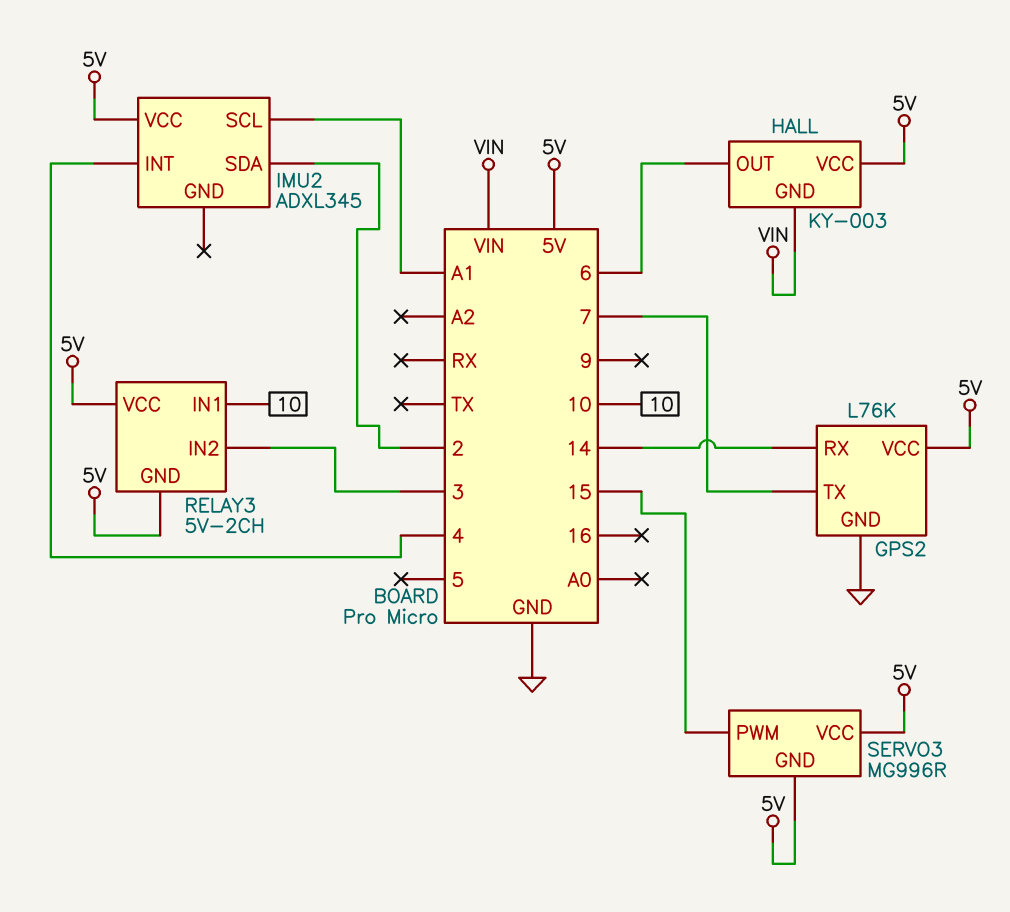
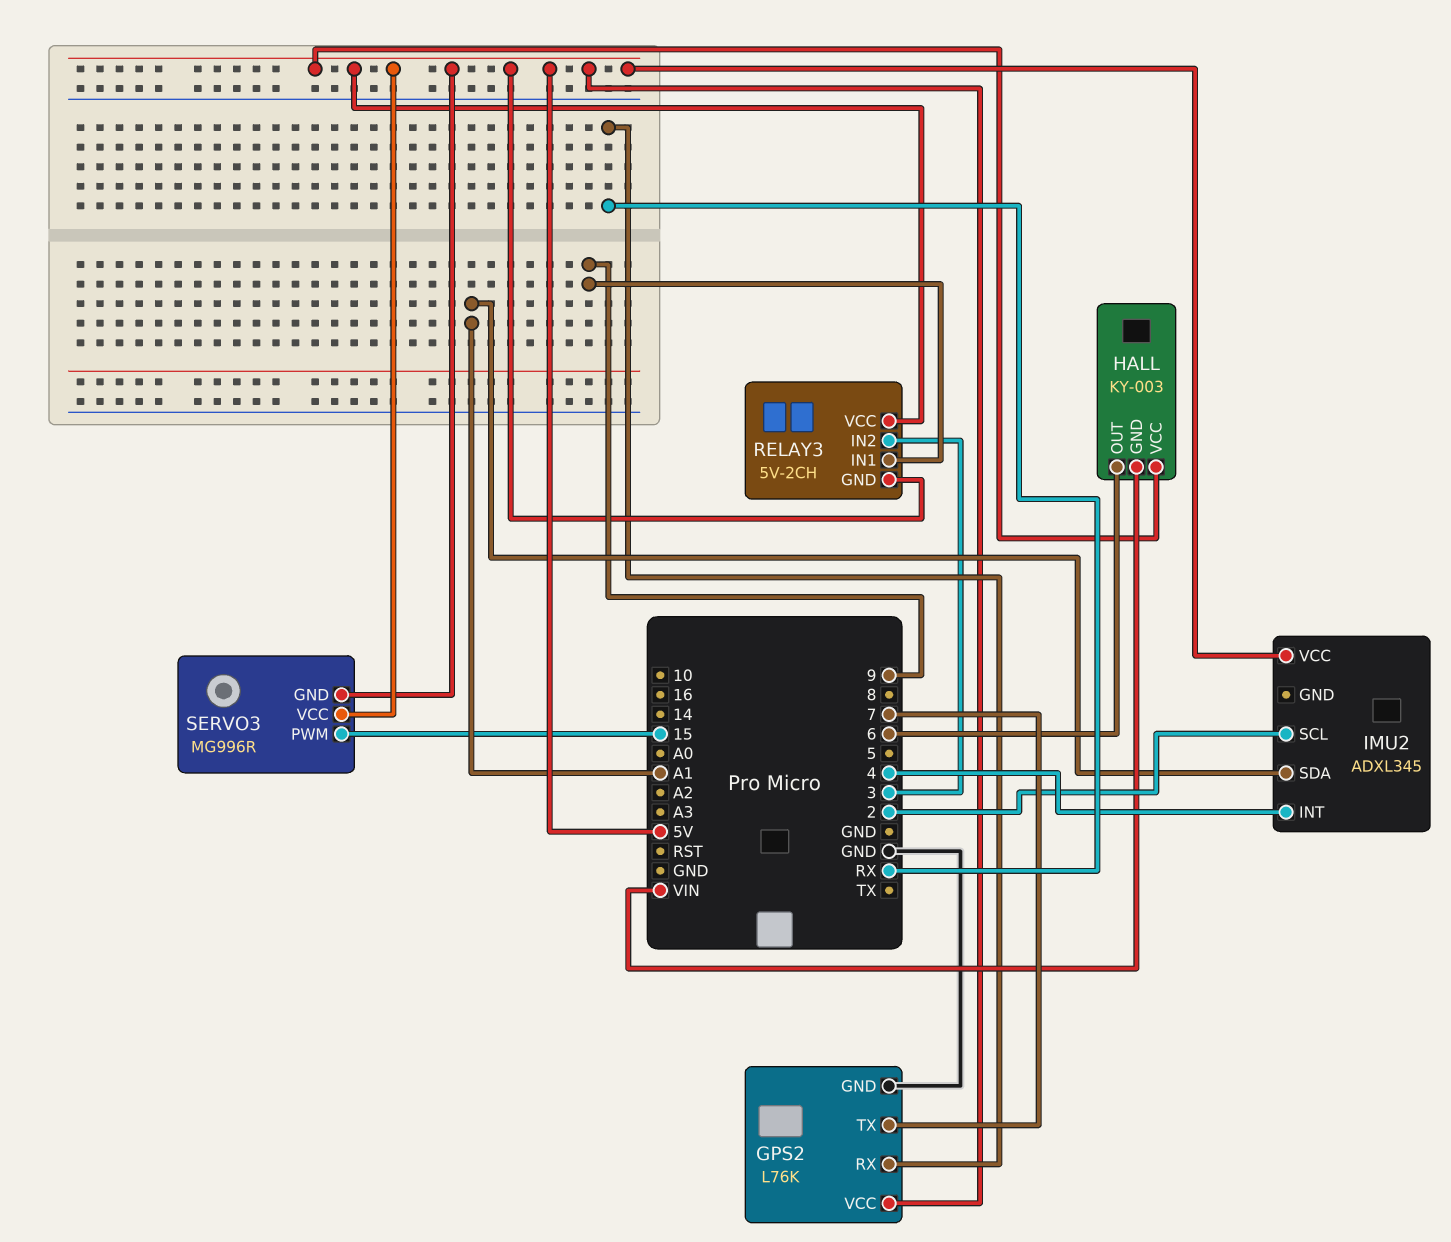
GPS2 pin RX: 14 -> RX
IMU2 pin SCL: A1 -> 2
IMU2 pin SDA: 2 -> A1
RELAY3 pin IN1: 10 -> 9

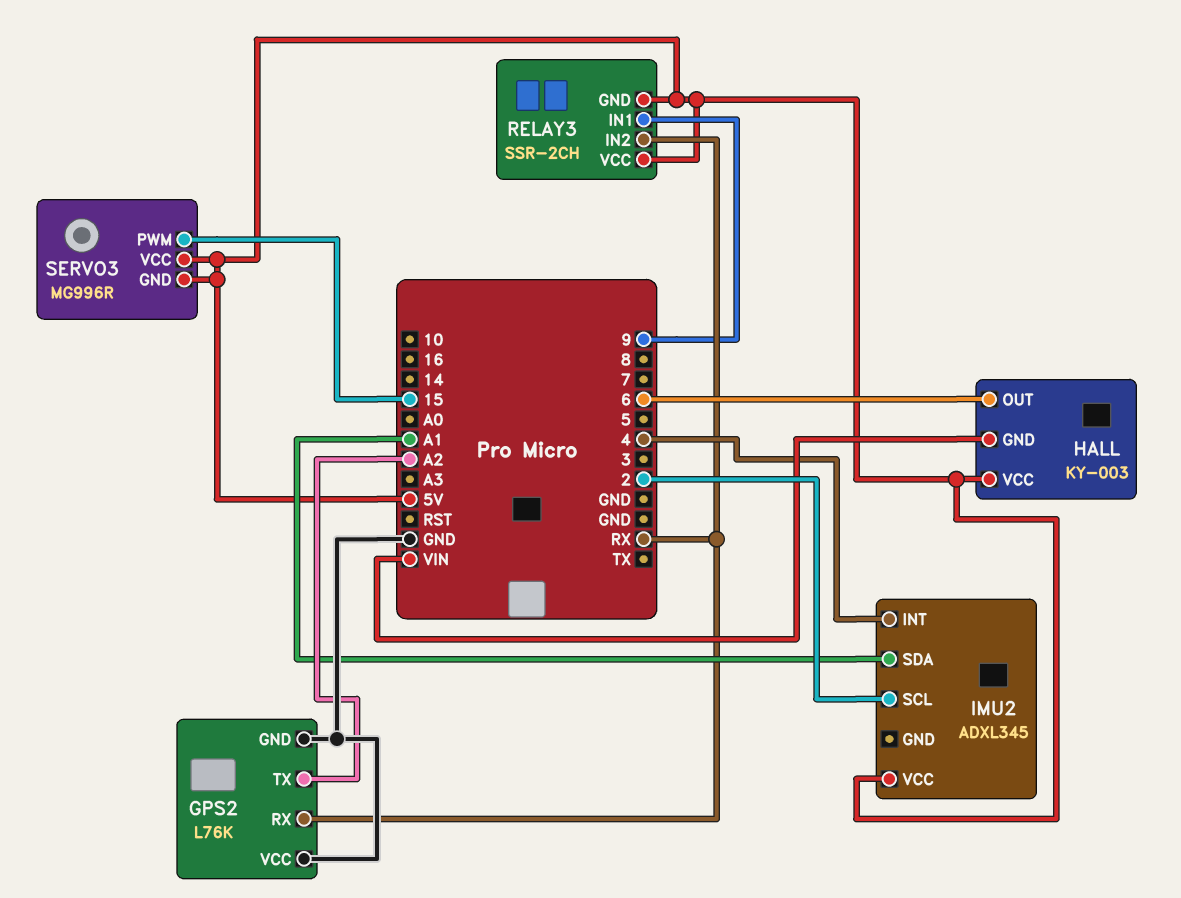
GPS2 pin TX: 7 -> A2
GPS2 pin VCC: 5V -> GND
RELAY3: 5V-2CH -> SSR-2CH
RELAY3 pin IN2: 3 -> RX

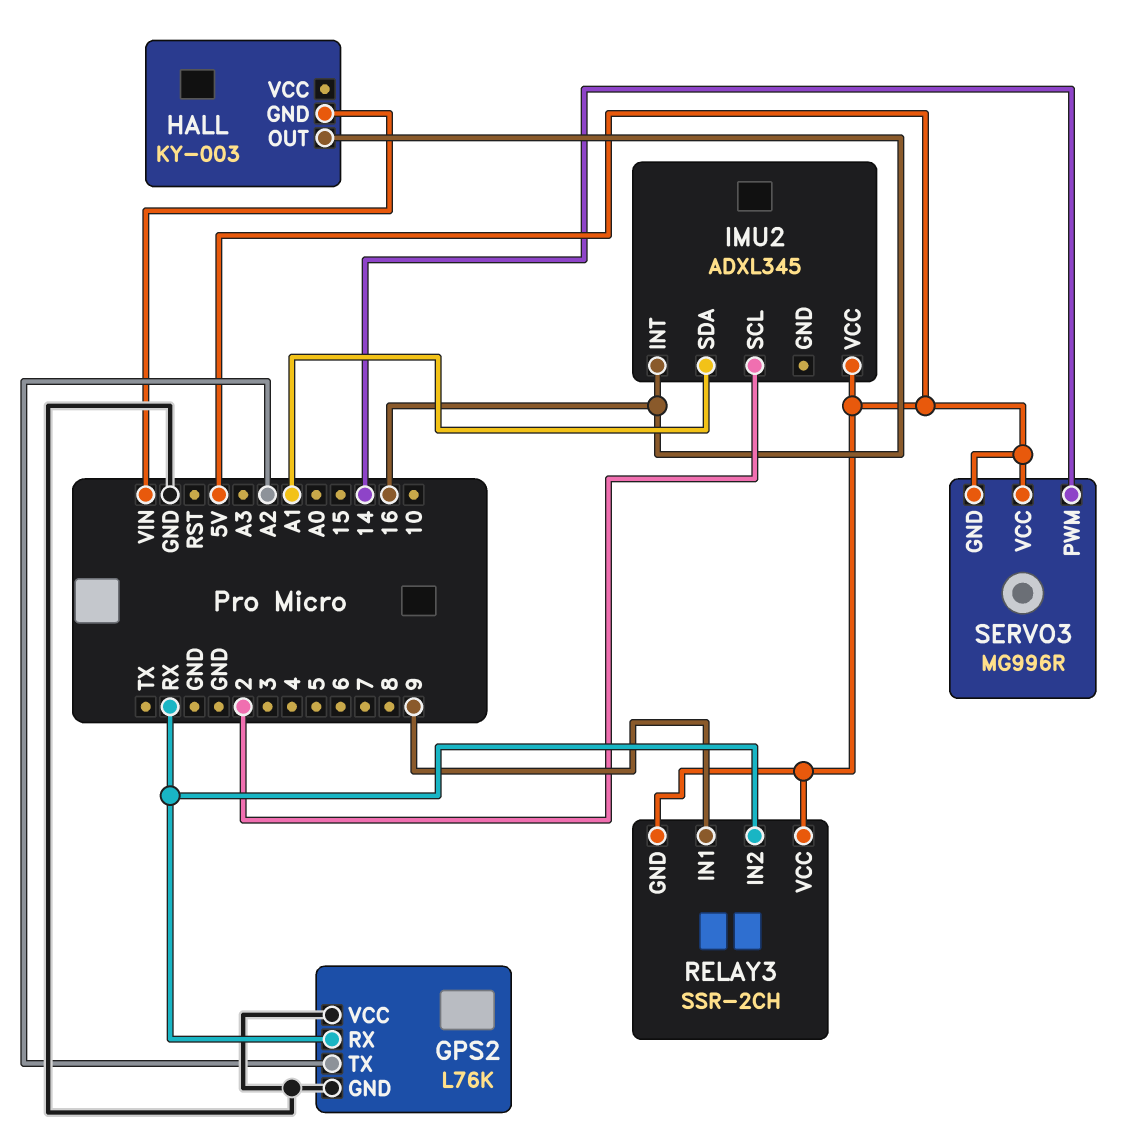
HALL pin OUT: 6 -> 16
HALL pin VCC: 5V -> none
IMU2 pin INT: 4 -> 16
SERVO3 pin PWM: 15 -> 14

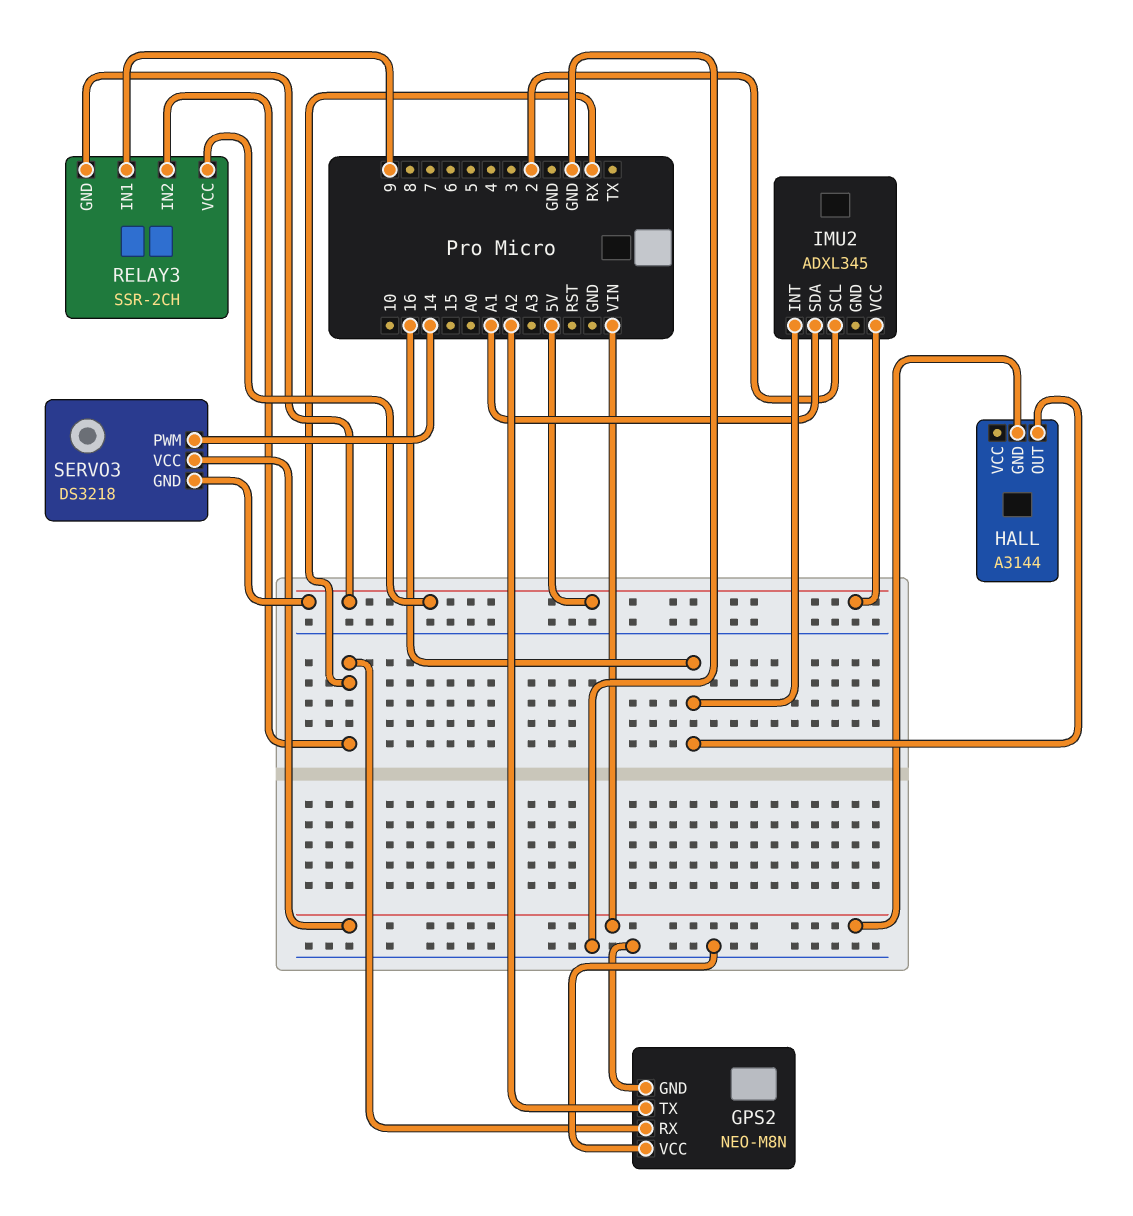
GPS2: L76K -> NEO-M8N
HALL: KY-003 -> A3144
SERVO3: MG996R -> DS3218
SERVO3 pin VCC: 5V -> VIN

